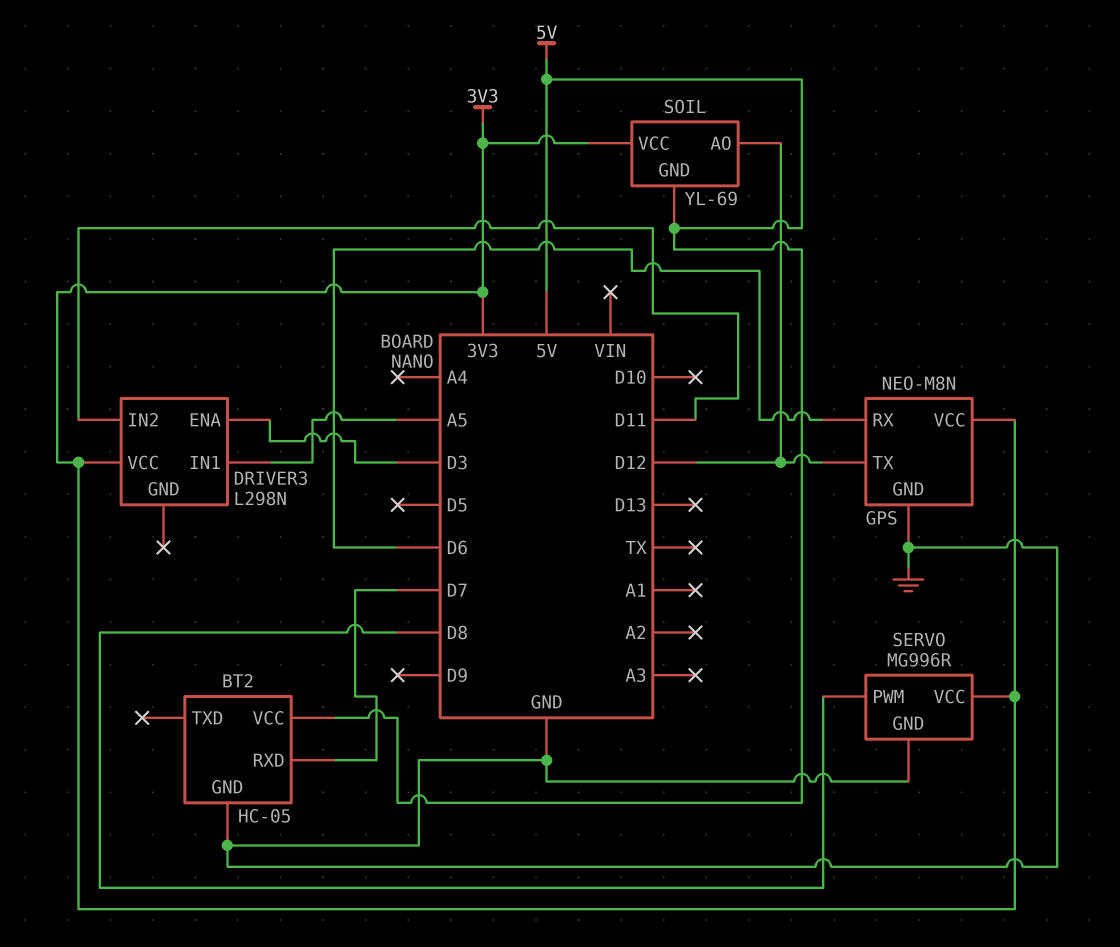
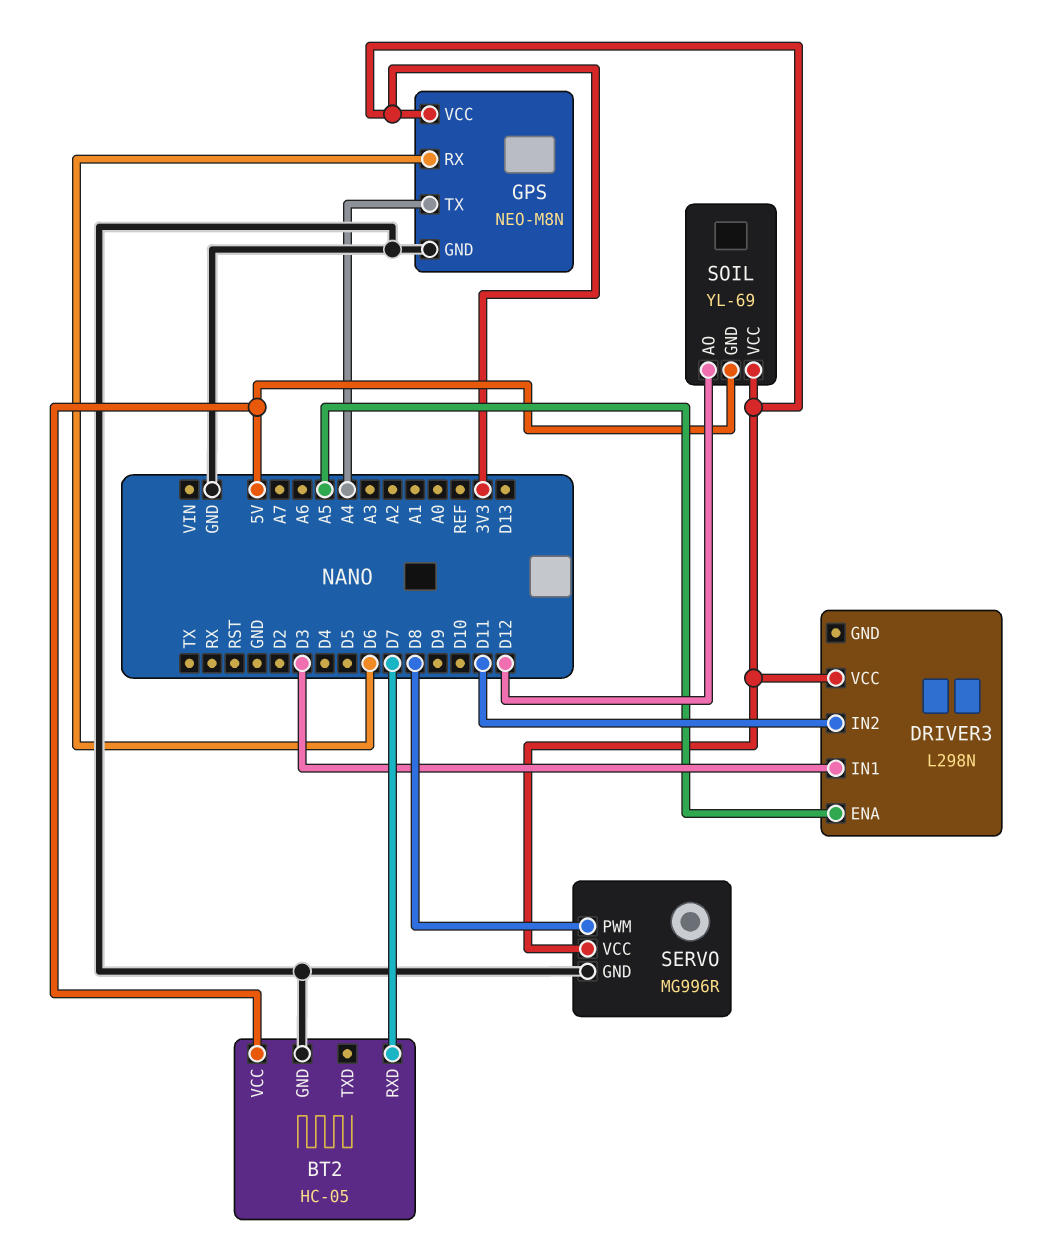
DRIVER3 pin ENA: D3 -> A5
DRIVER3 pin IN1: A5 -> D3
GPS pin TX: D12 -> A4

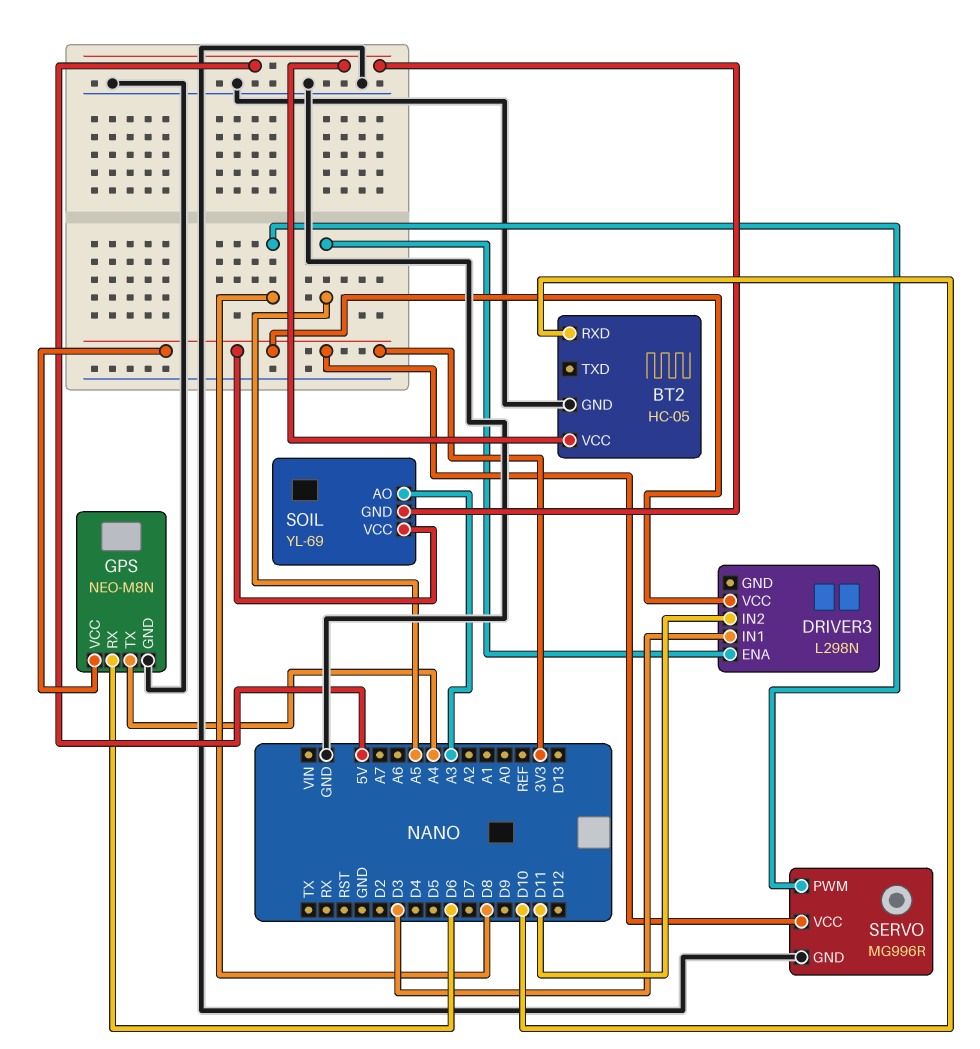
BT2 pin RXD: D7 -> D10
SOIL pin AO: D12 -> A3

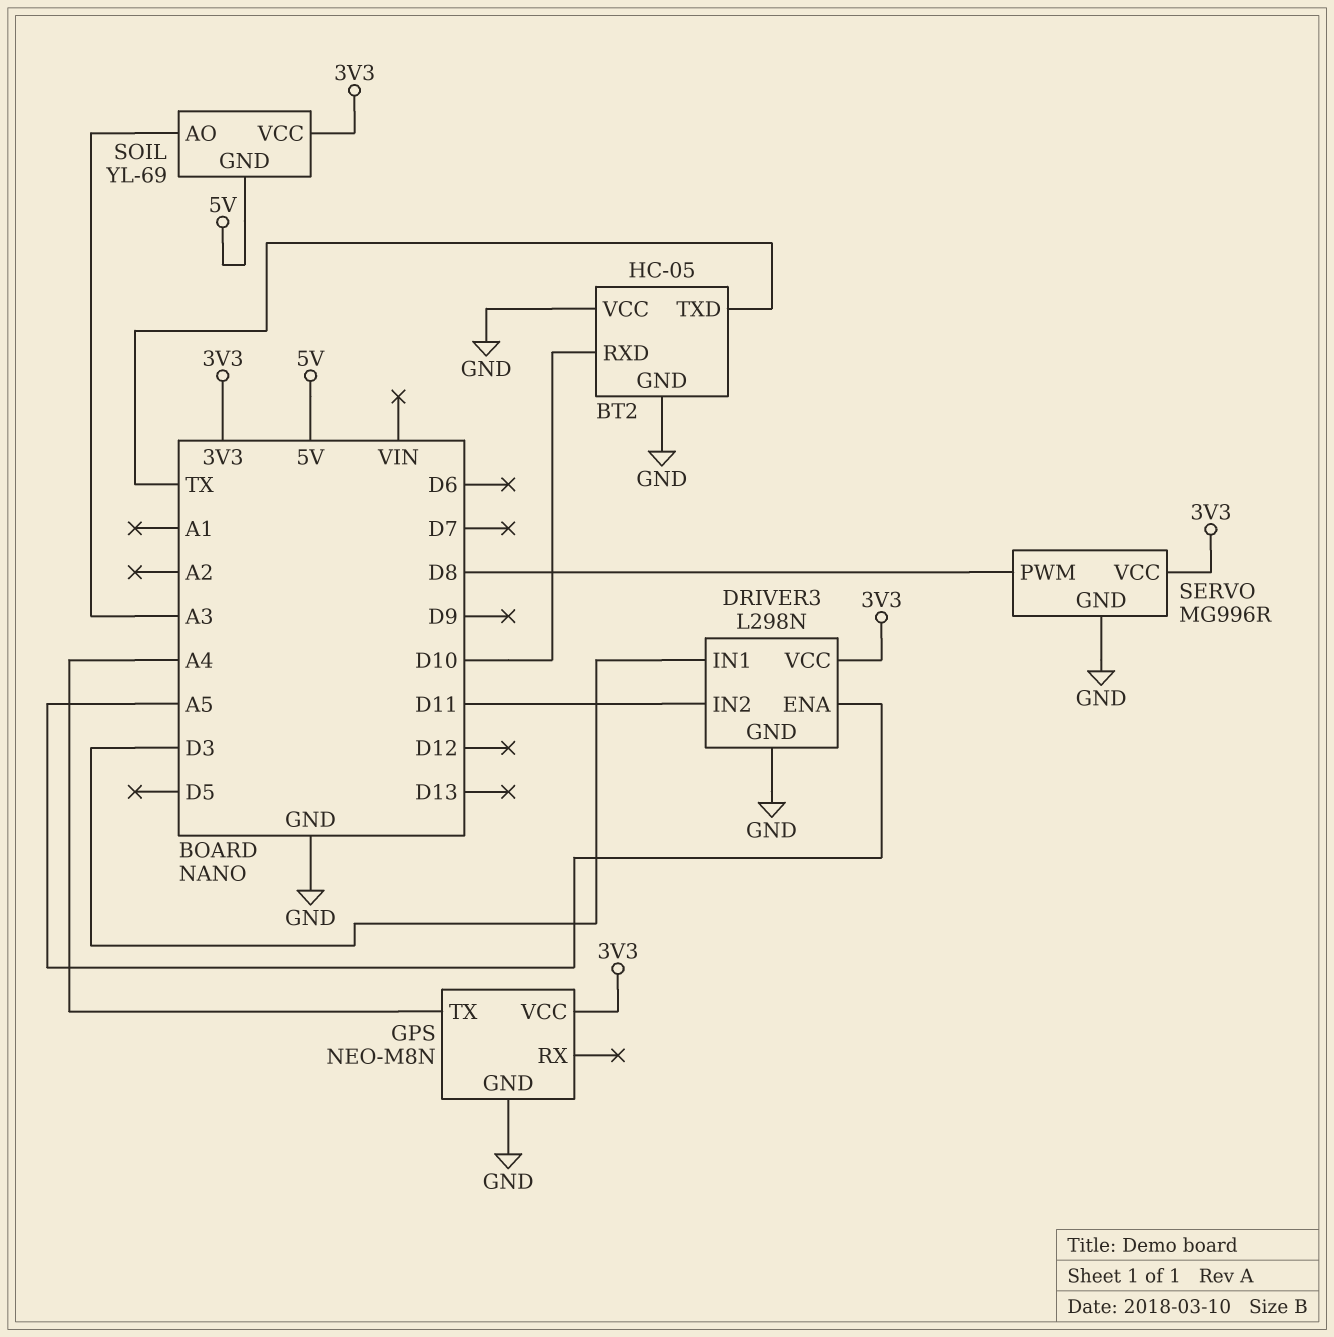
BT2 pin TXD: none -> TX
BT2 pin VCC: 5V -> GND
DRIVER3 pin GND: none -> GND
GPS pin RX: D6 -> none

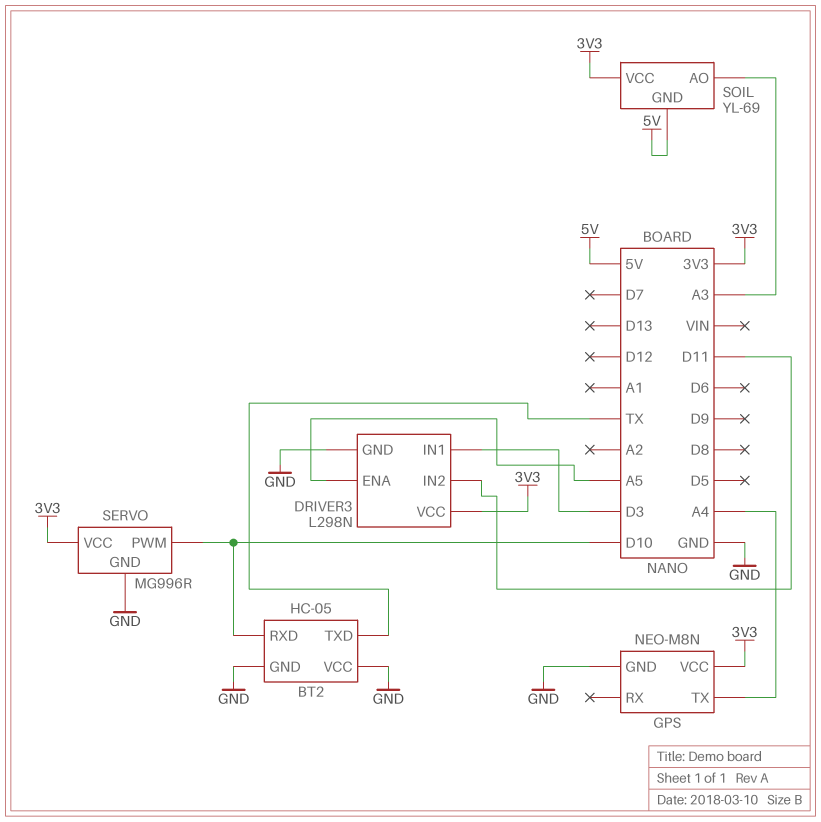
SERVO pin PWM: D8 -> D10

